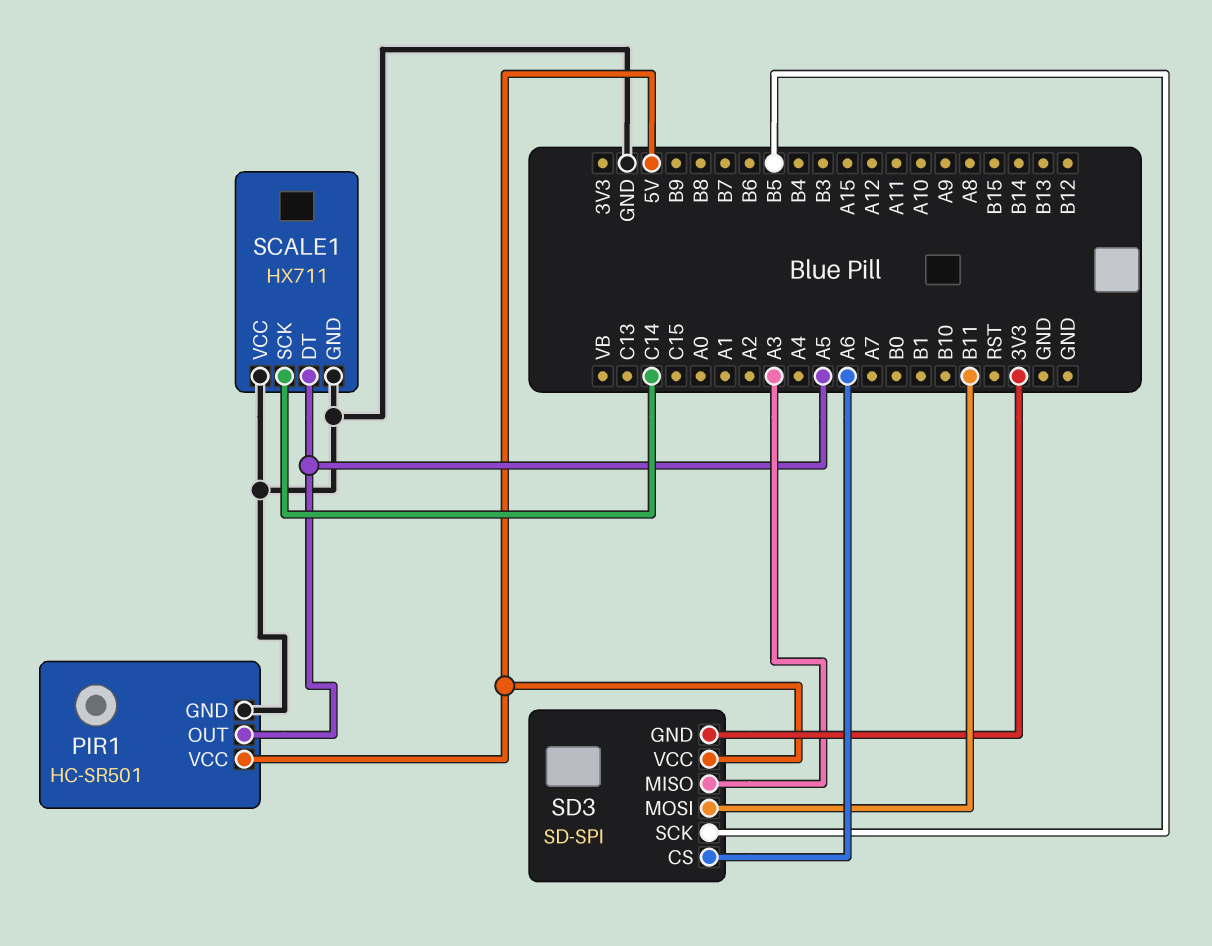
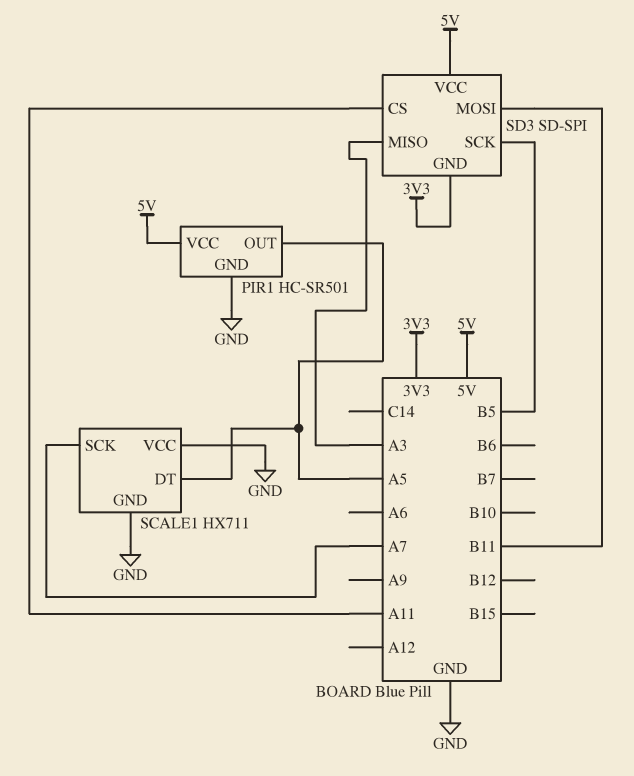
SCALE1 pin SCK: C14 -> A7
SD3 pin CS: A6 -> A11

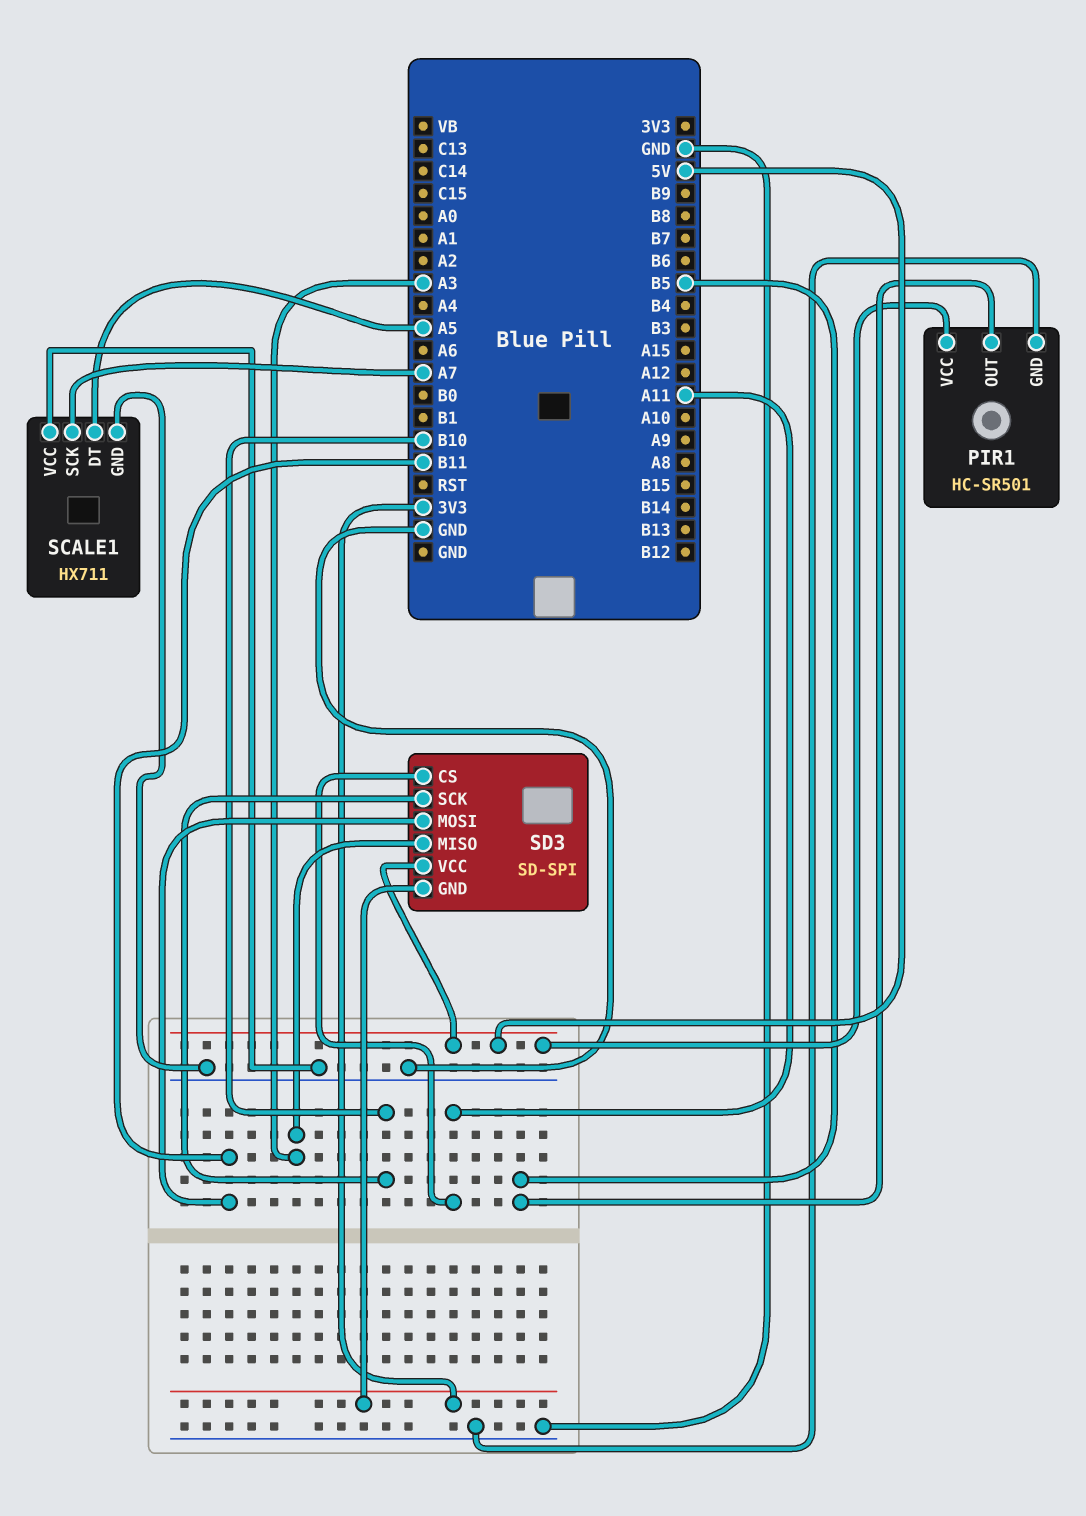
PIR1 pin OUT: A5 -> B5
SD3 pin SCK: B5 -> B10

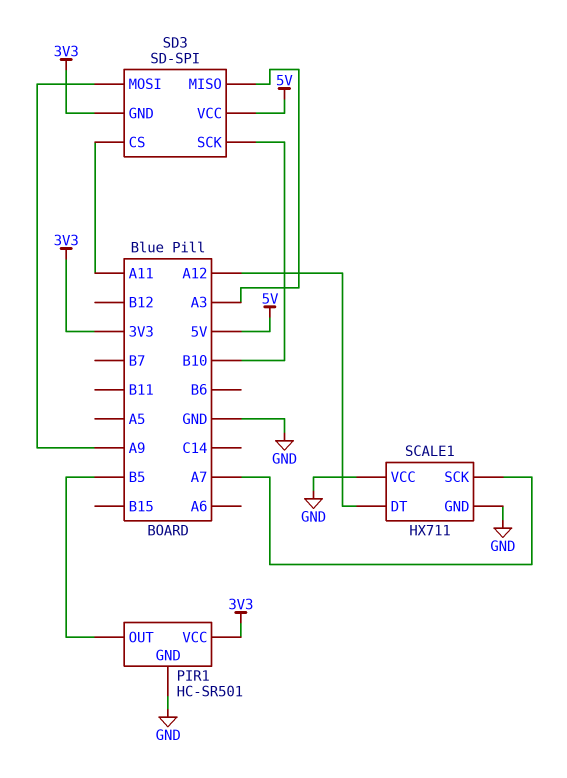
PIR1 pin VCC: 5V -> 3V3
SCALE1 pin DT: A5 -> A12
SD3 pin MOSI: B11 -> A9

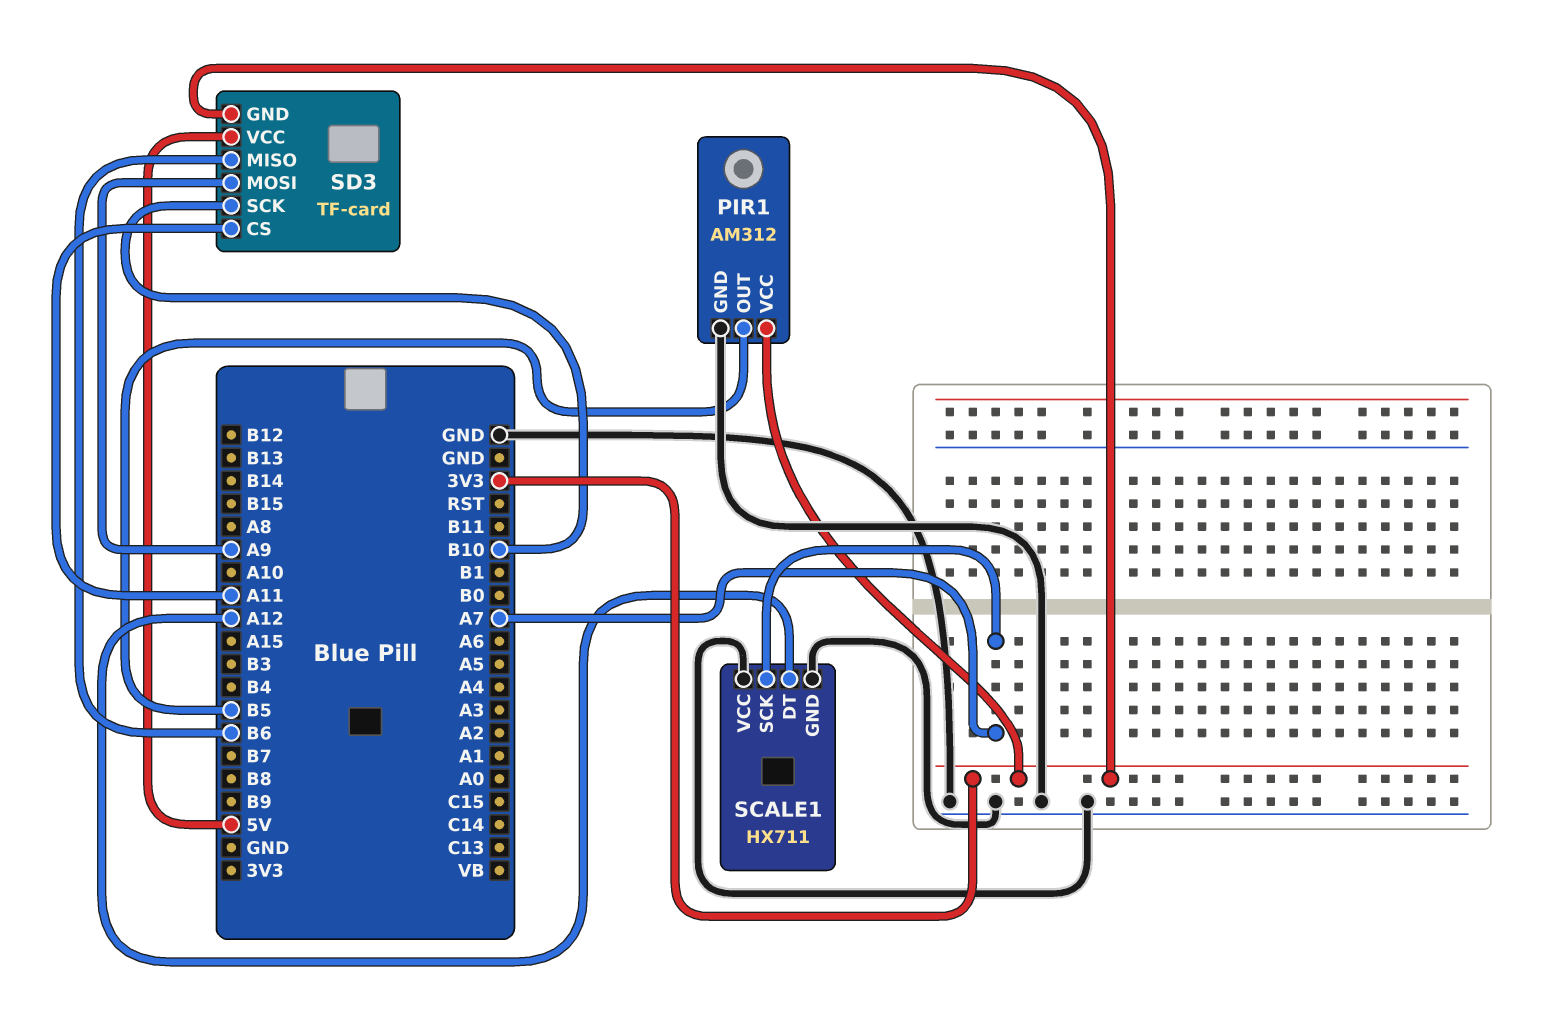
PIR1: HC-SR501 -> AM312
SD3: SD-SPI -> TF-card
SD3 pin MISO: A3 -> B6

